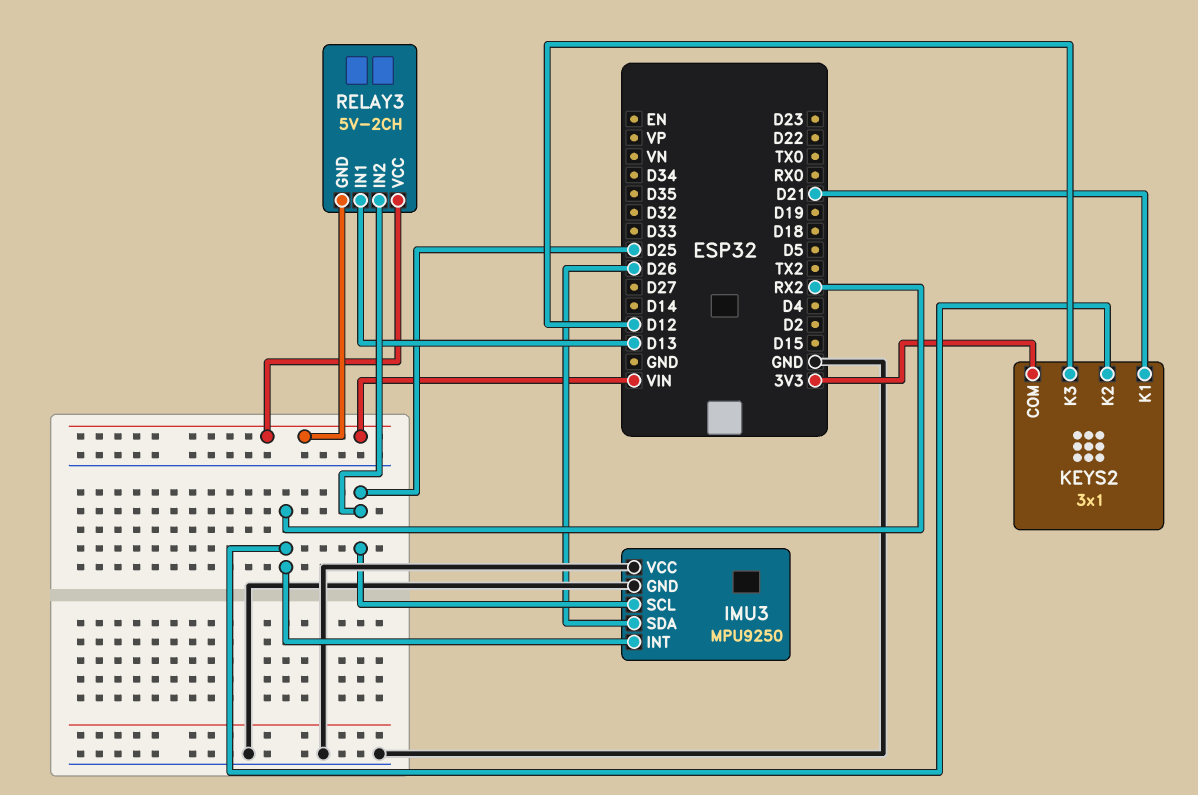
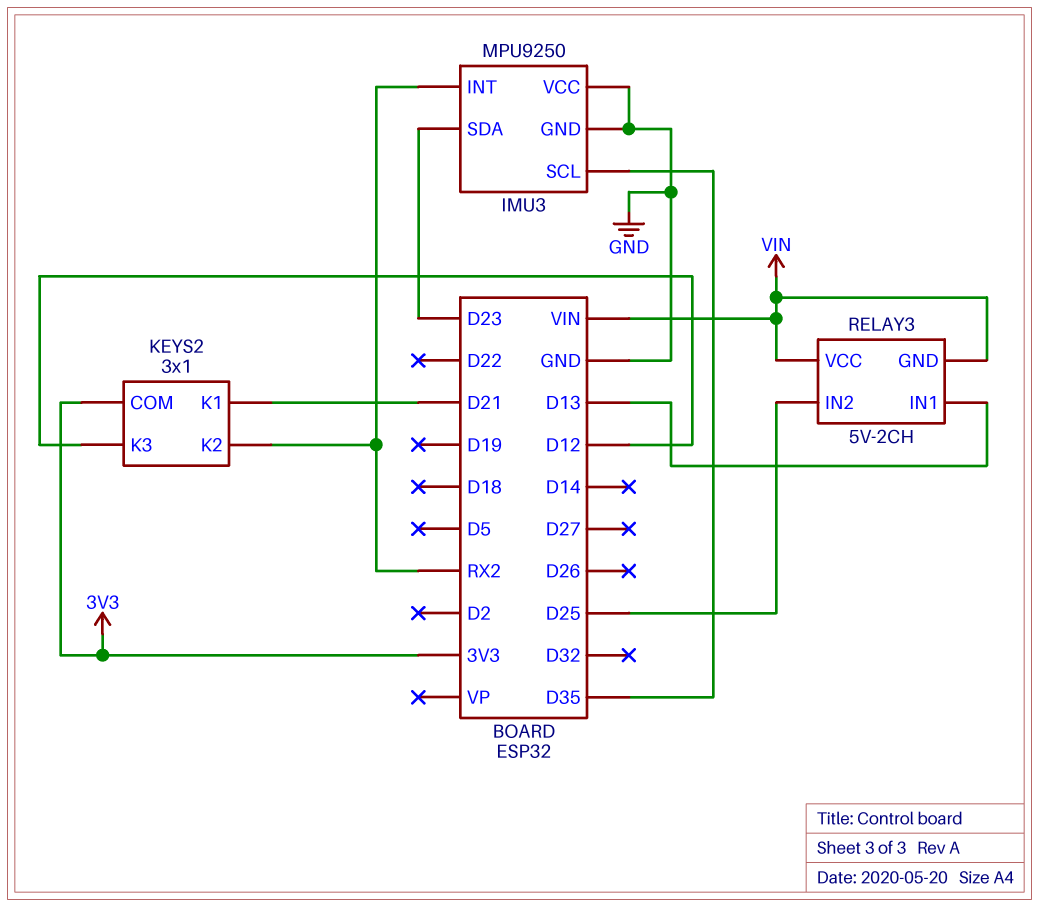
IMU3 pin SCL: D25 -> D35
IMU3 pin SDA: D26 -> D23

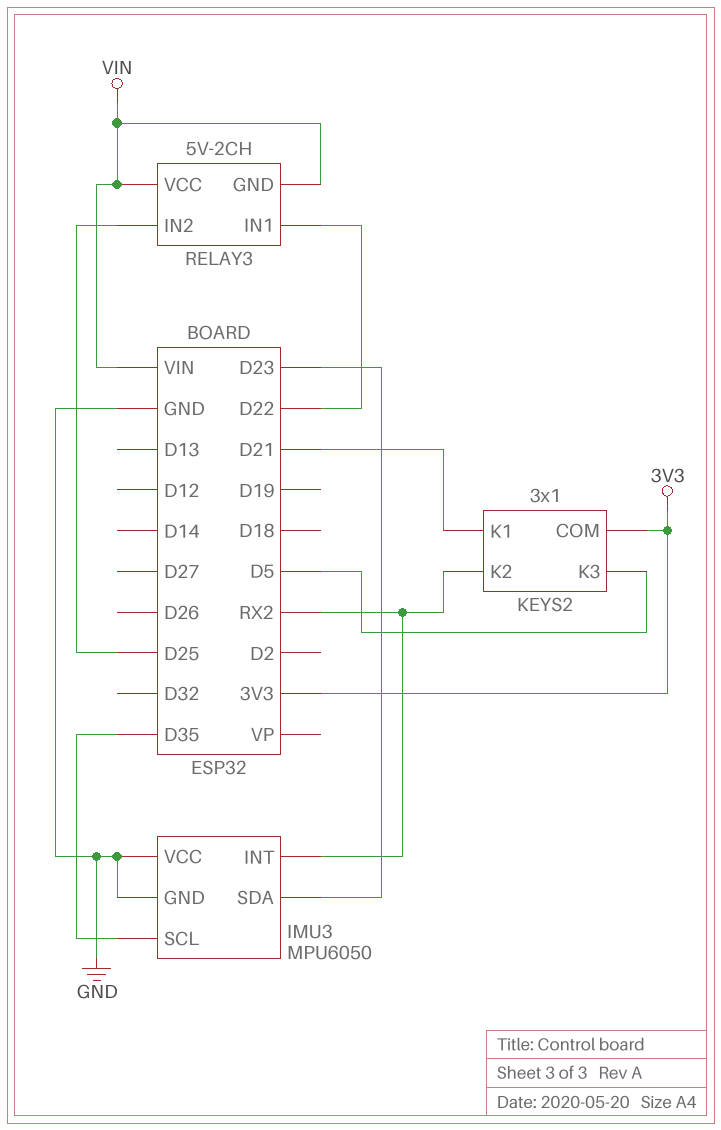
IMU3: MPU9250 -> MPU6050
KEYS2 pin K3: D12 -> D5
RELAY3 pin IN1: D13 -> D22

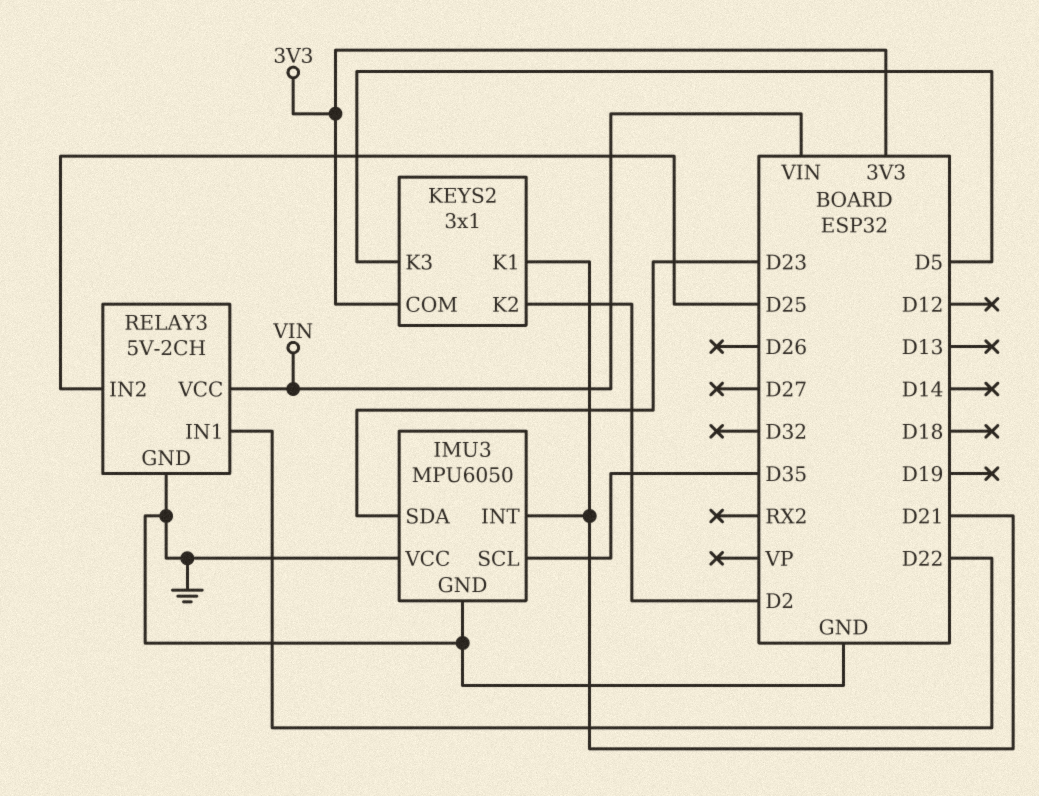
IMU3 pin INT: RX2 -> D21
KEYS2 pin K2: RX2 -> D2
RELAY3 pin GND: VIN -> GND

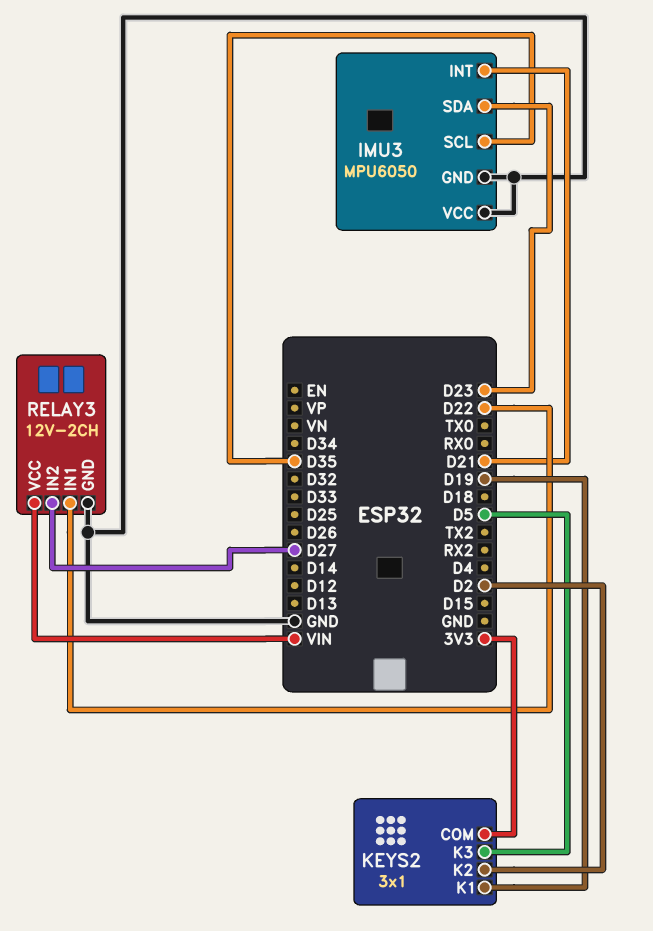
KEYS2 pin K1: D21 -> D19
RELAY3: 5V-2CH -> 12V-2CH
RELAY3 pin IN2: D25 -> D27

